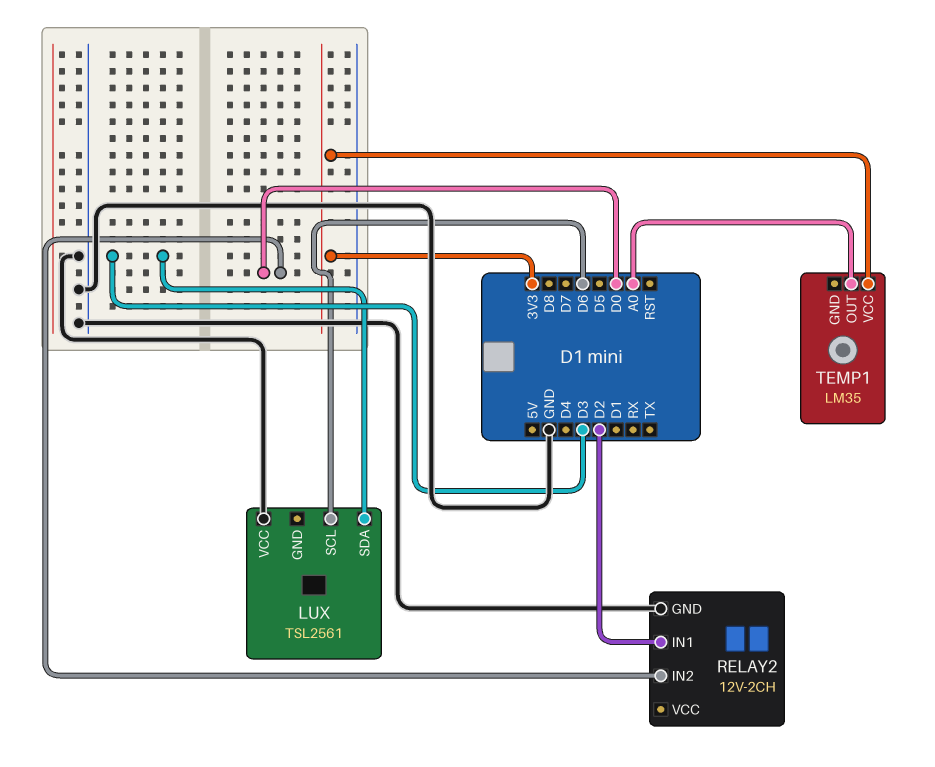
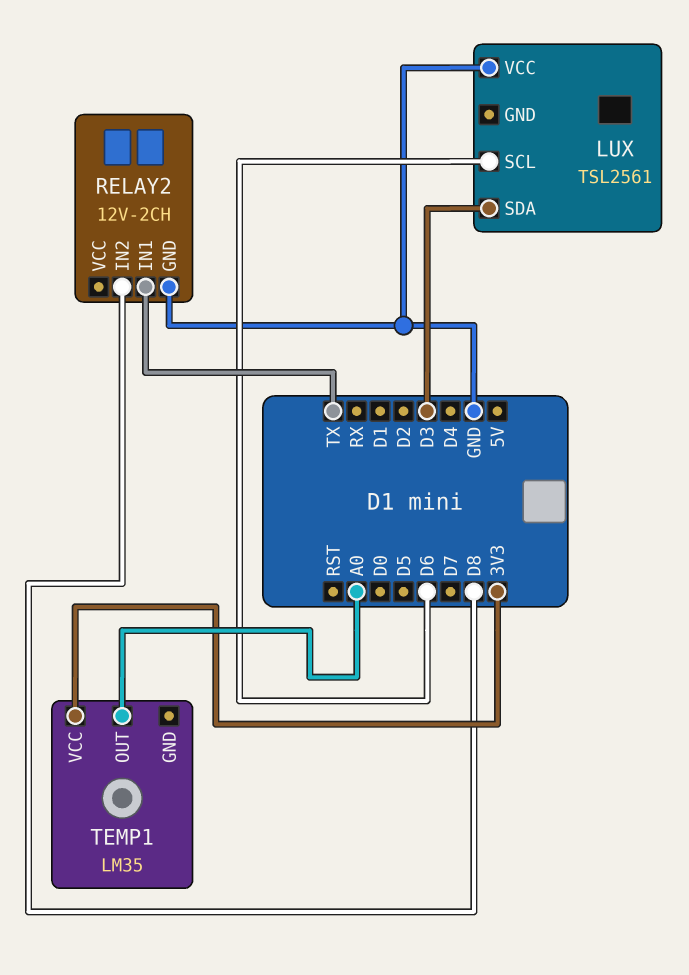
RELAY2 pin IN1: D2 -> TX
RELAY2 pin IN2: D0 -> D8

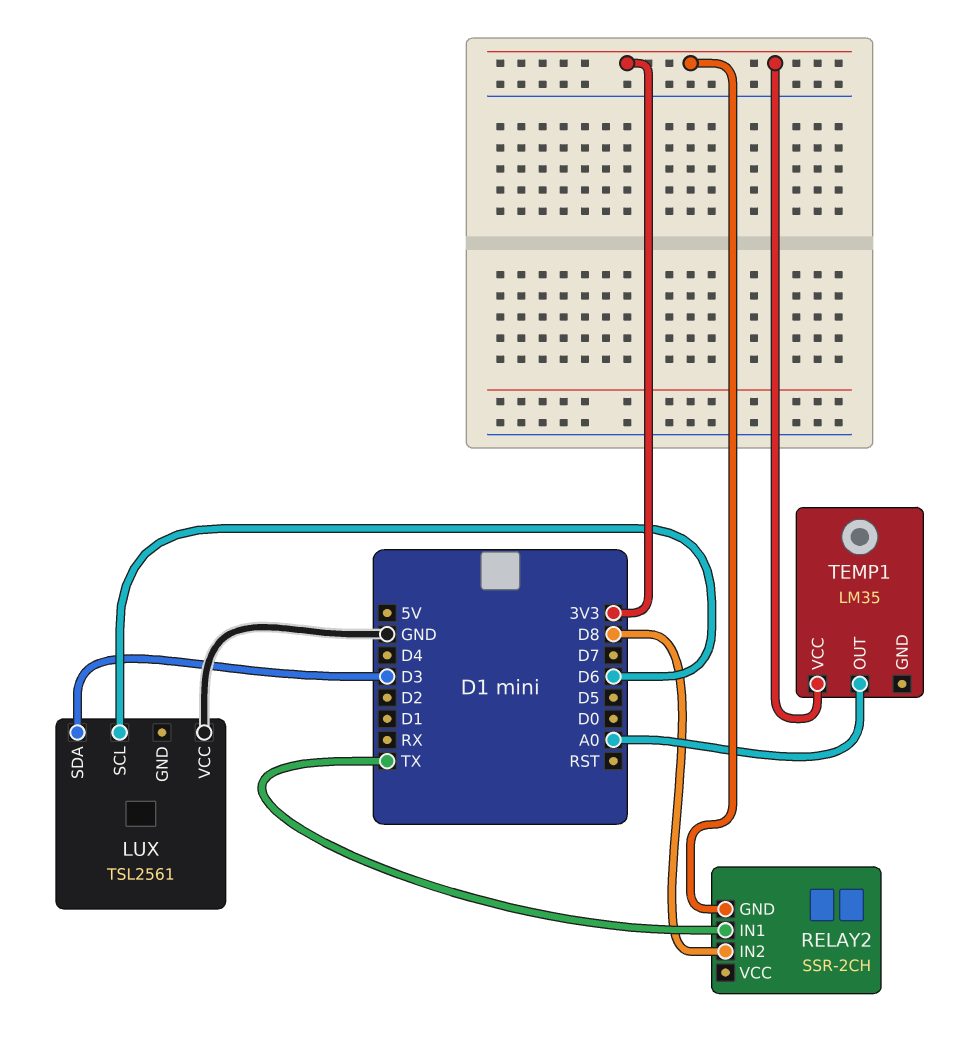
RELAY2: 12V-2CH -> SSR-2CH
RELAY2 pin GND: GND -> 3V3

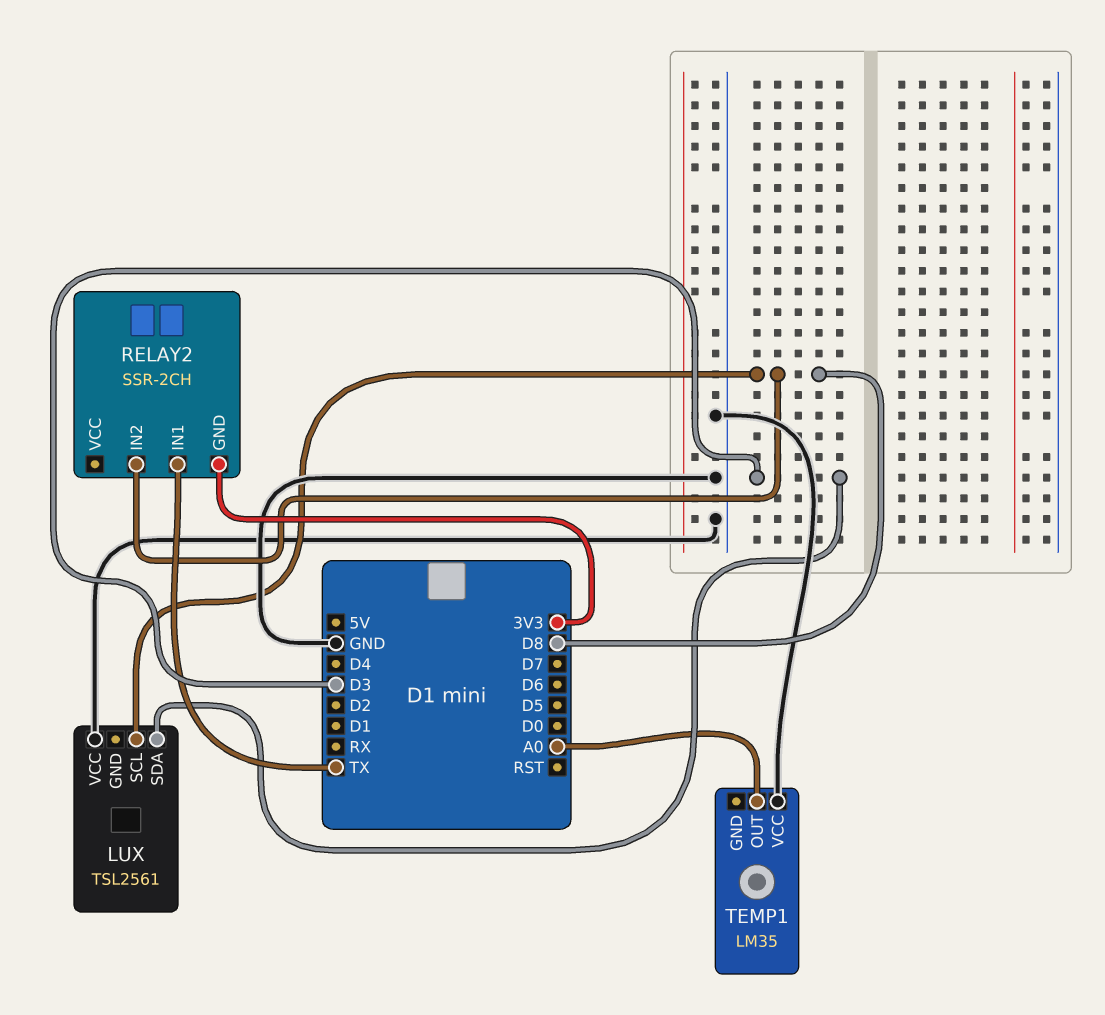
LUX pin SCL: D6 -> D8
TEMP1 pin VCC: 3V3 -> GND

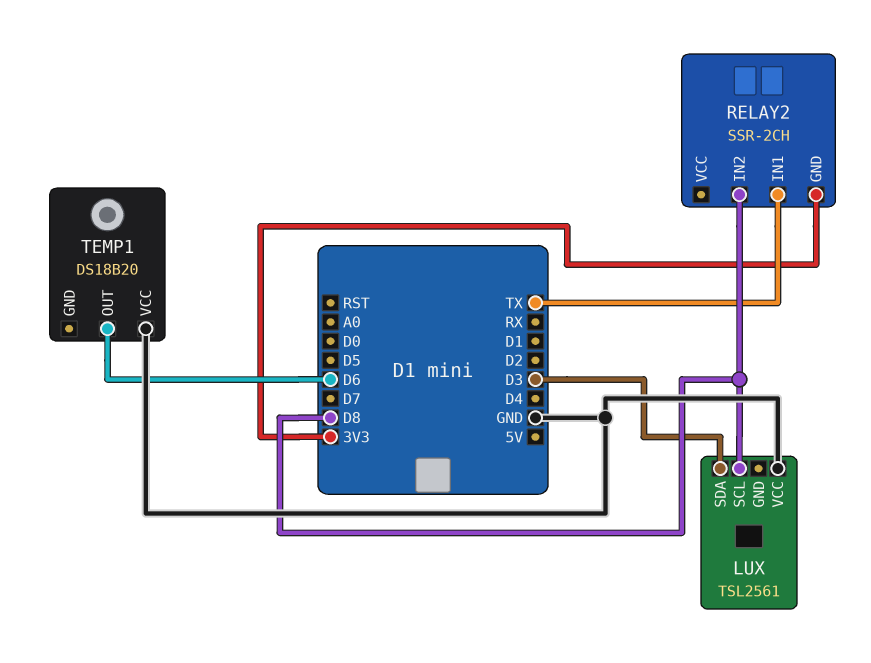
TEMP1: LM35 -> DS18B20
TEMP1 pin OUT: A0 -> D6

